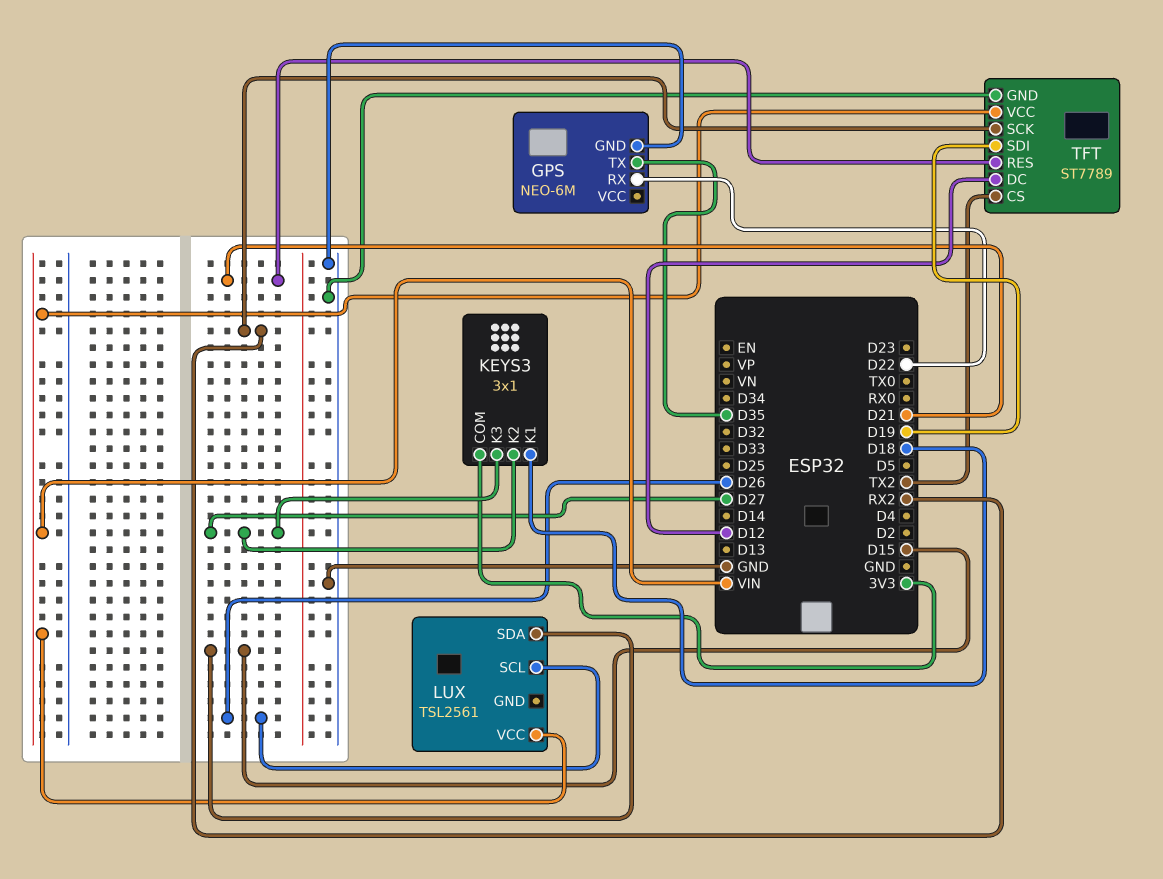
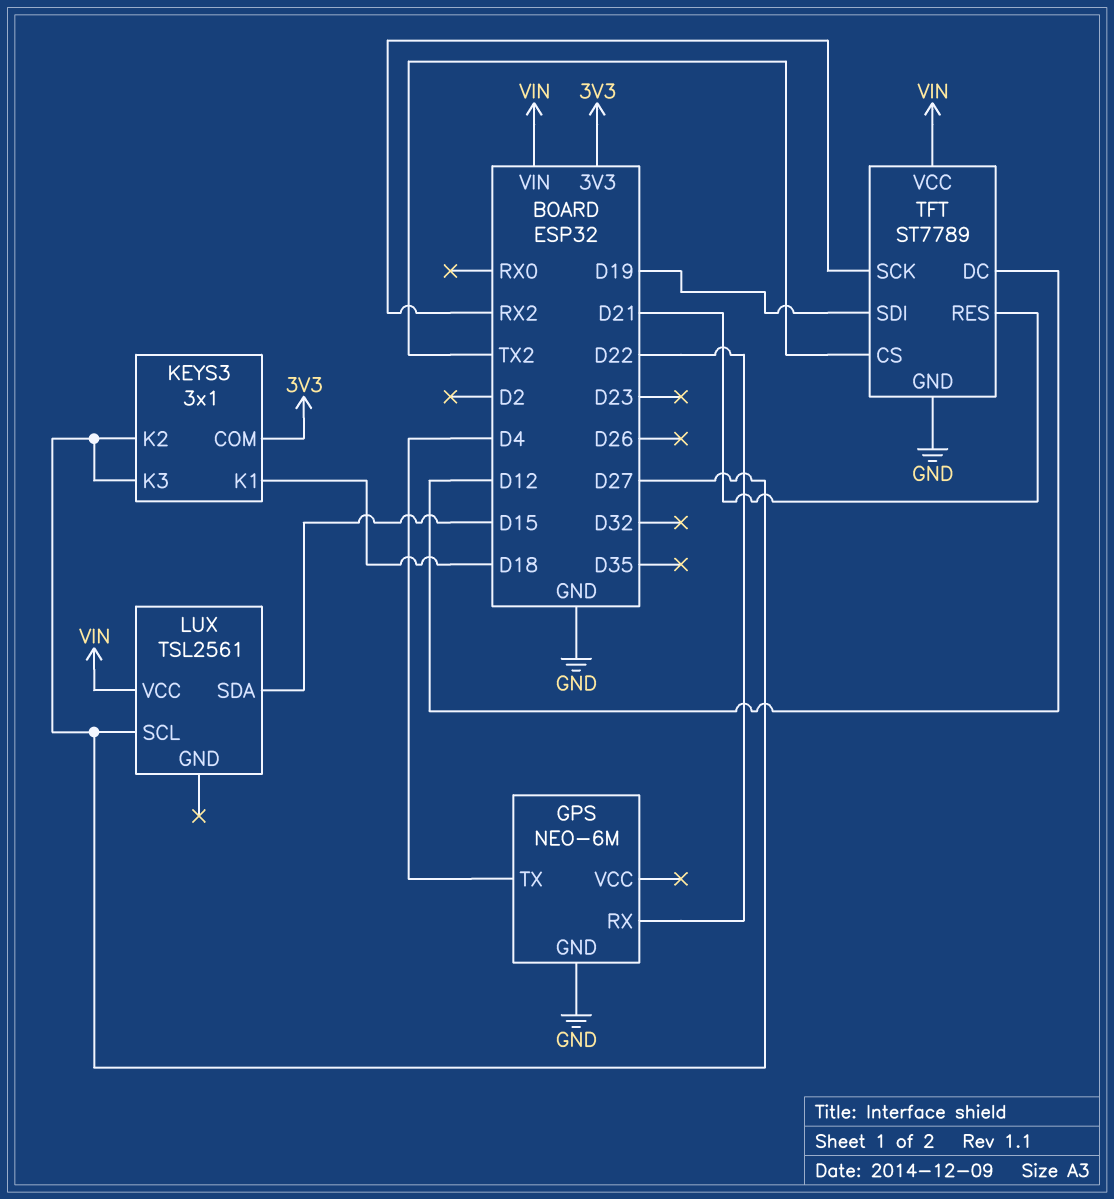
GPS pin TX: D35 -> D4
LUX pin SCL: D26 -> D27

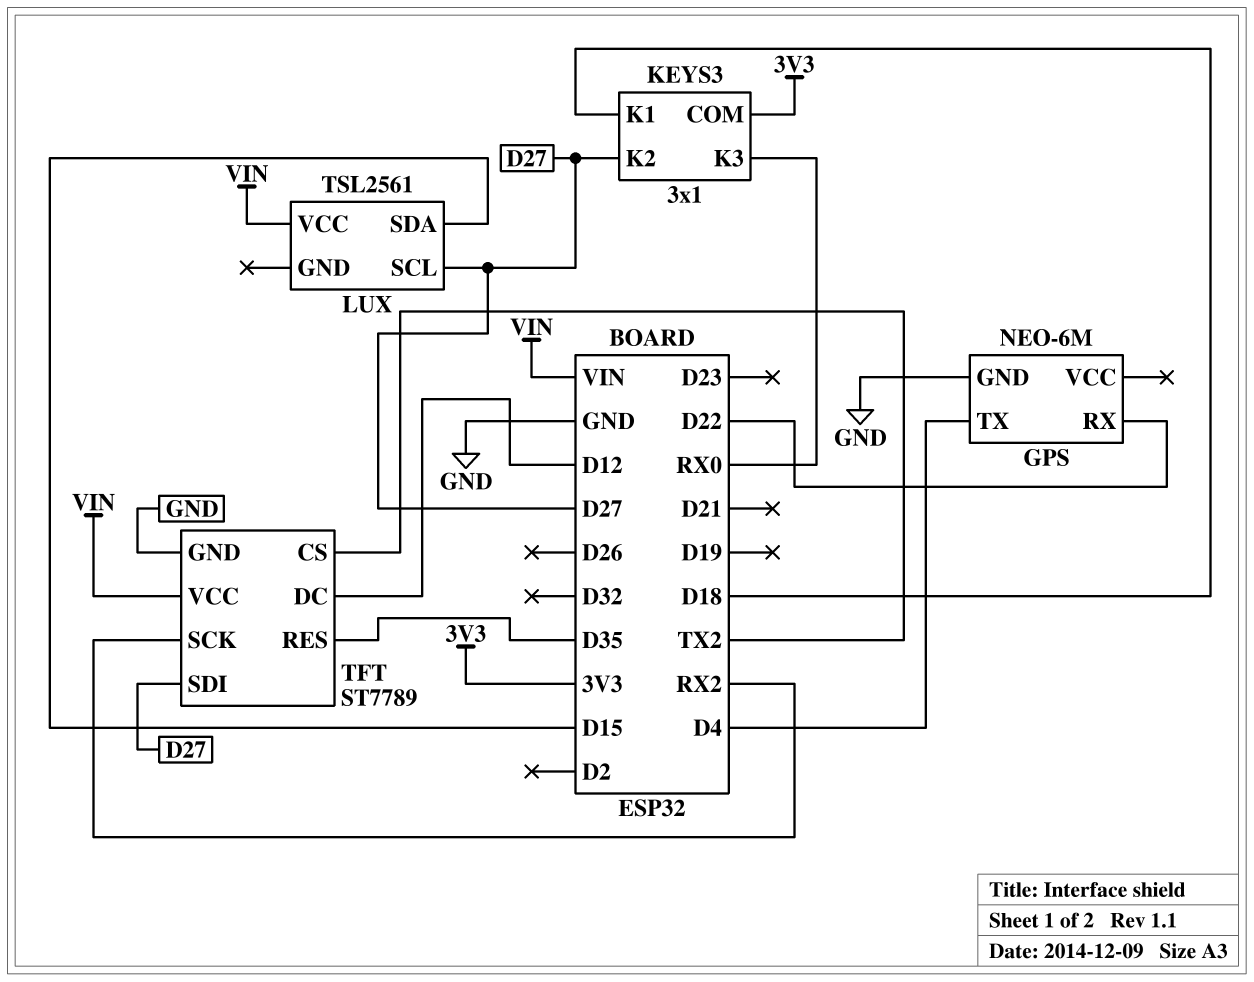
KEYS3 pin K3: D27 -> RX0
TFT pin RES: D21 -> D35
TFT pin SDI: D19 -> D27

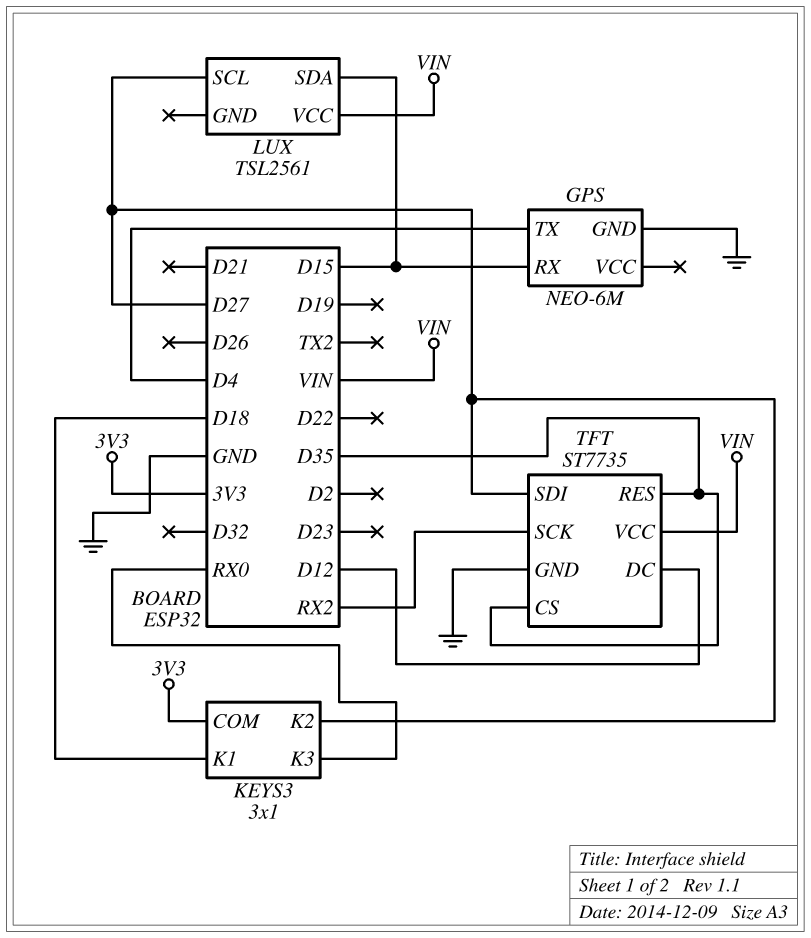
GPS pin RX: D22 -> D15
TFT: ST7789 -> ST7735
TFT pin CS: TX2 -> D35

